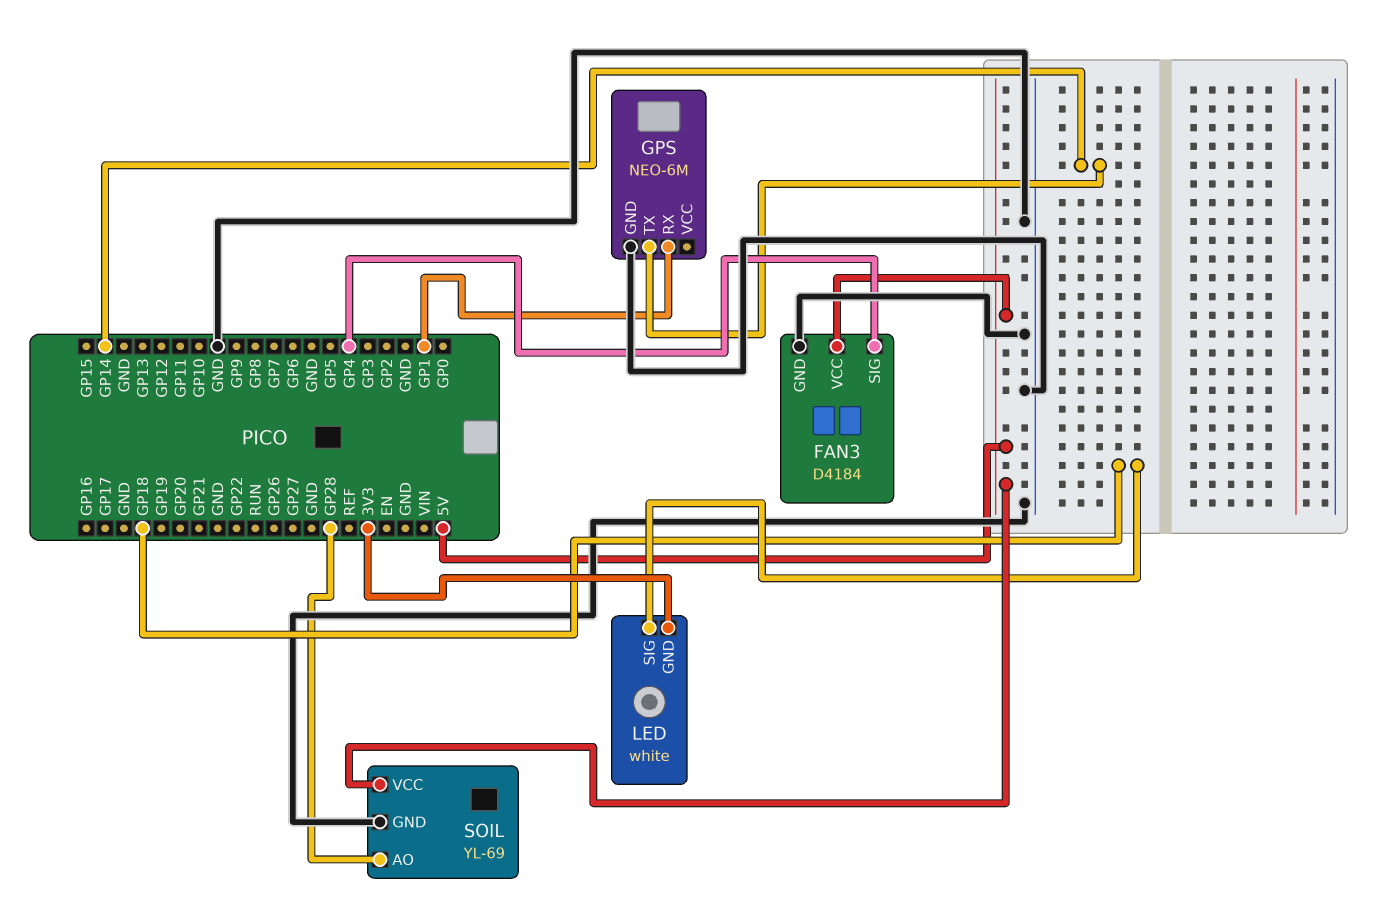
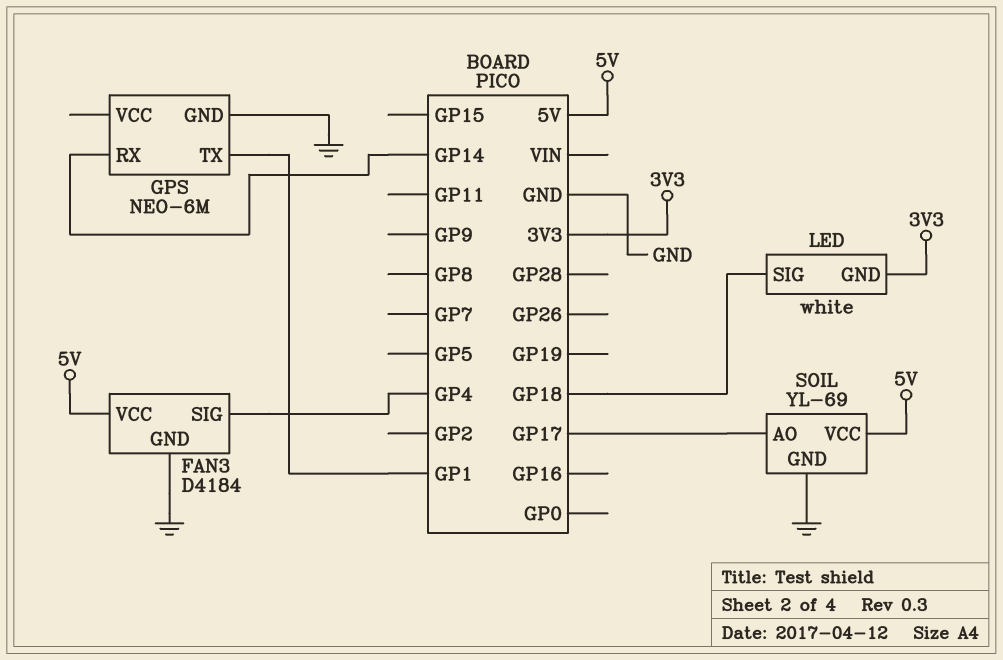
GPS pin RX: GP1 -> GP14
GPS pin TX: GP14 -> GP1
SOIL pin AO: GP28 -> GP17

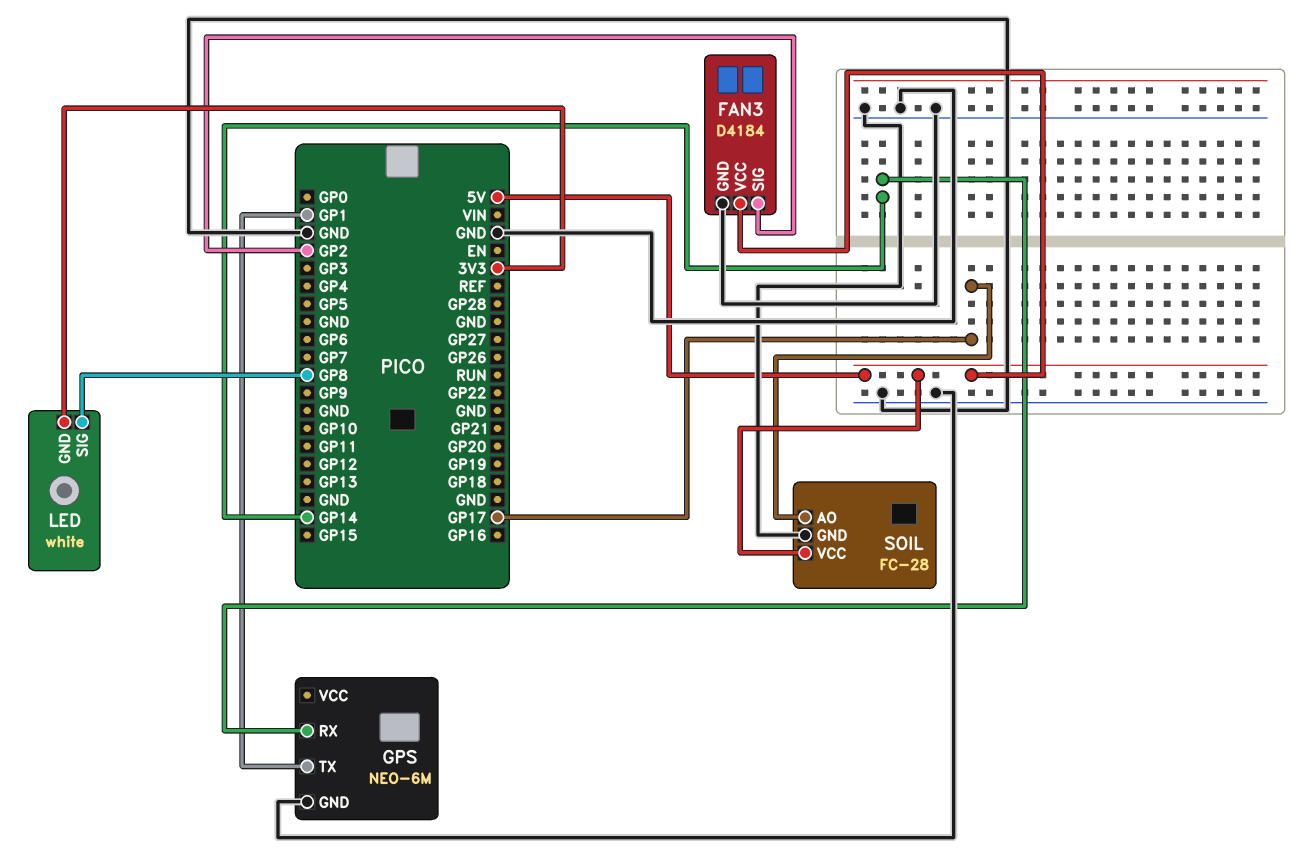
FAN3 pin SIG: GP4 -> GP2
LED pin SIG: GP18 -> GP8
SOIL: YL-69 -> FC-28

